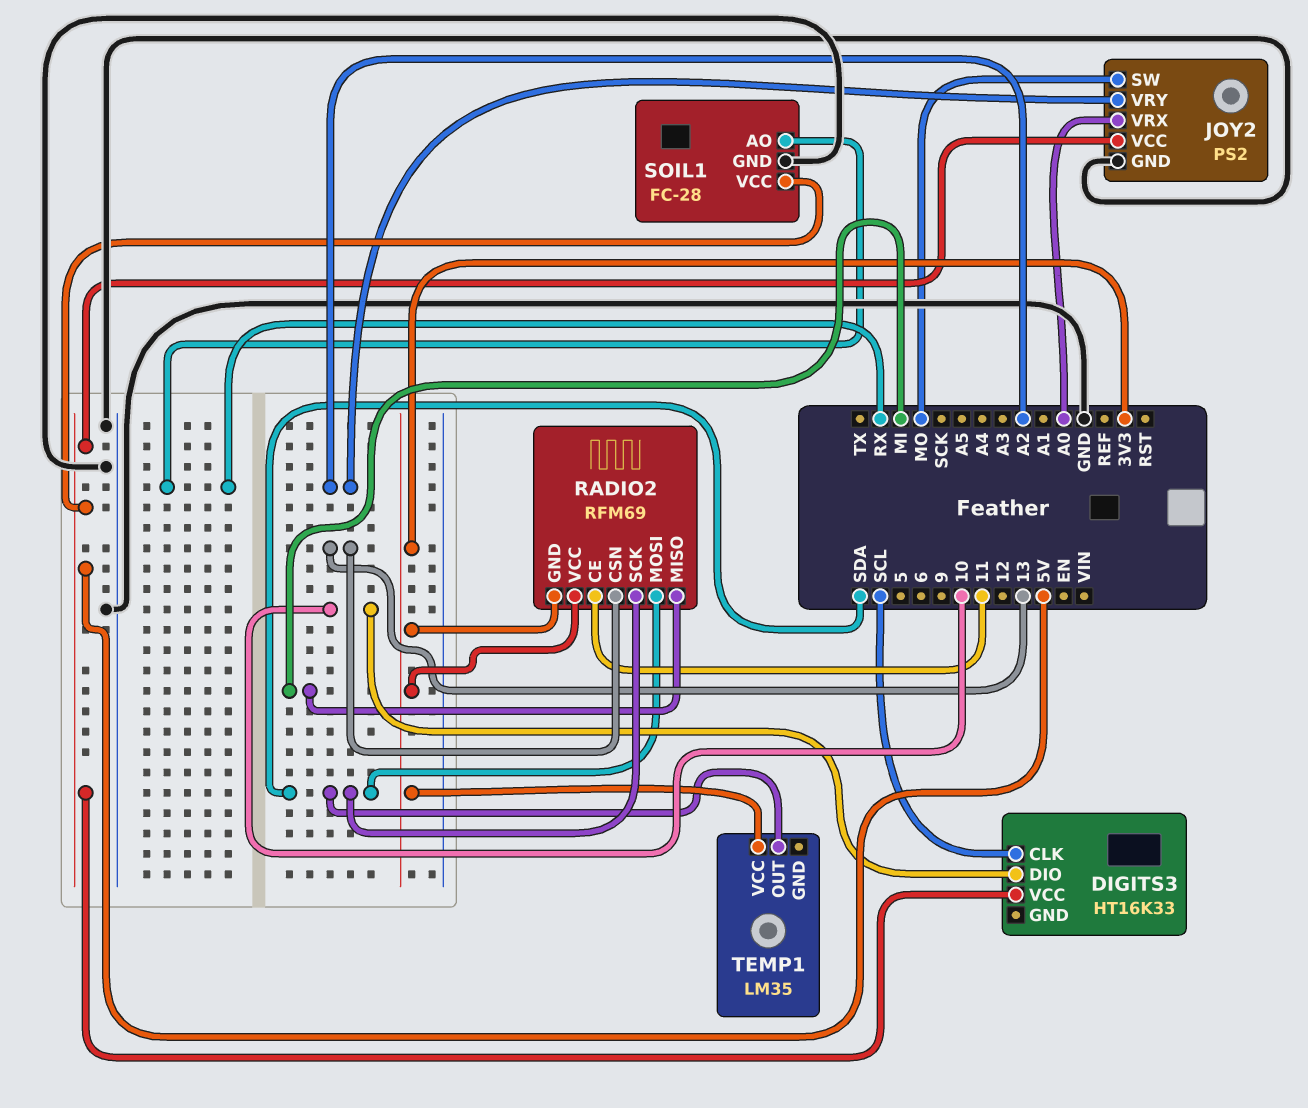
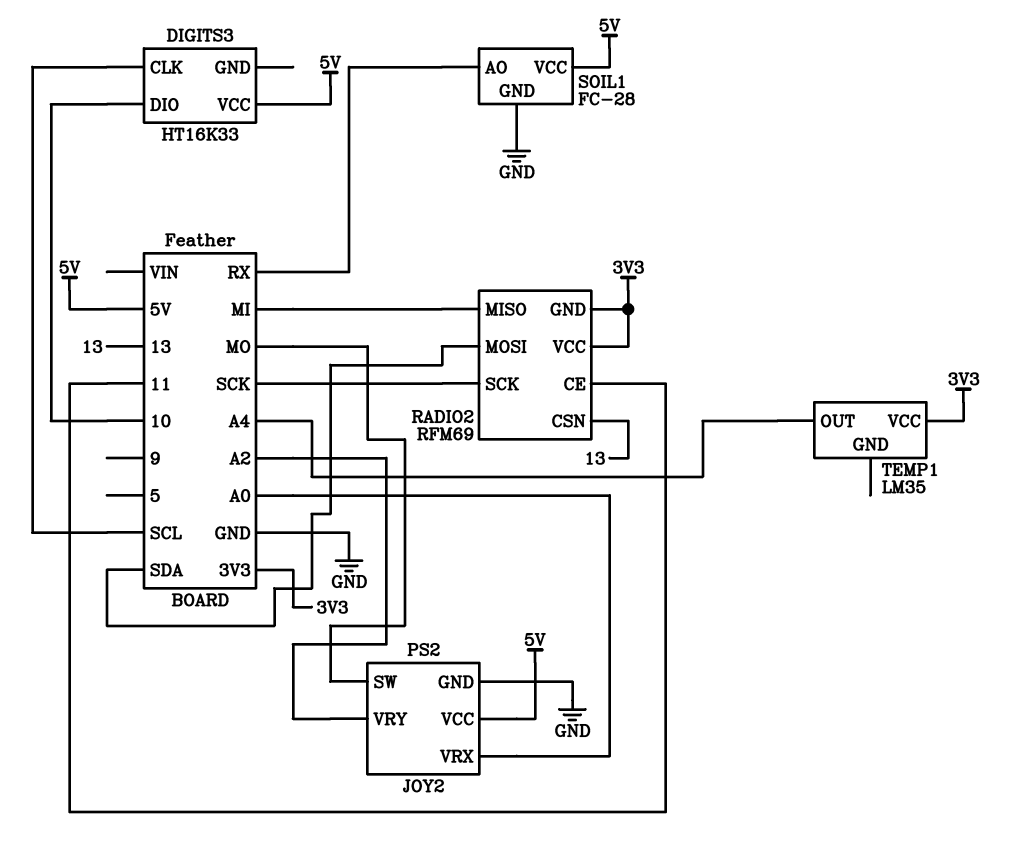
RADIO2 pin SCK: SDA -> SCK
TEMP1 pin OUT: SDA -> A4

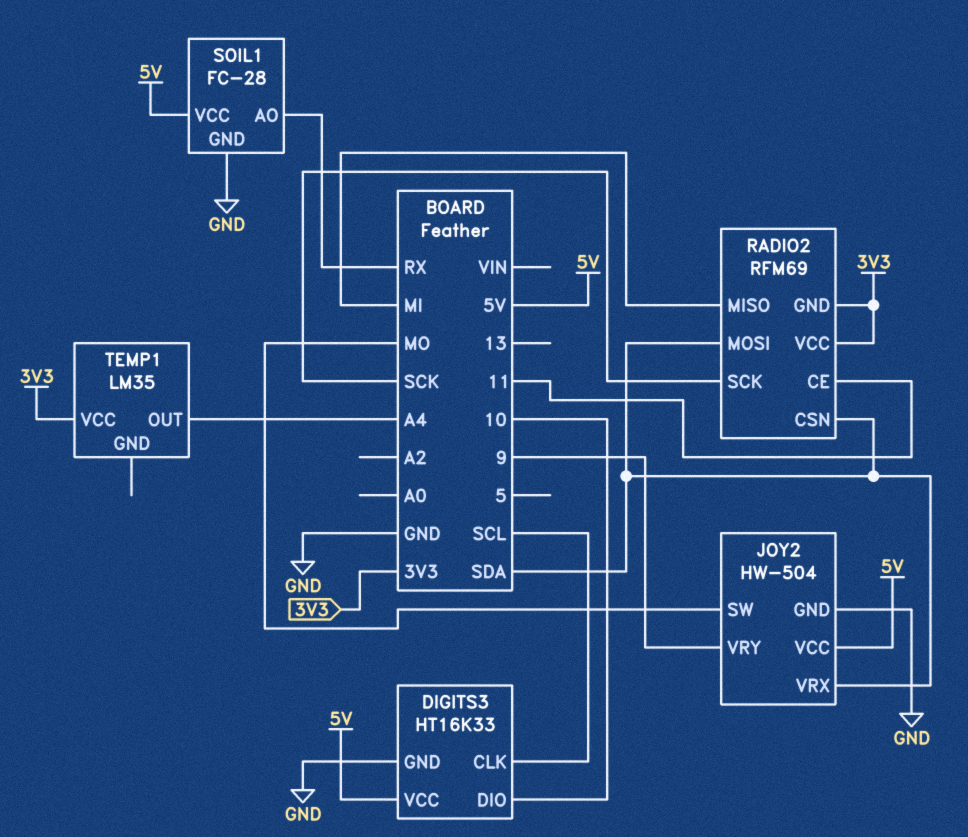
DIGITS3 pin GND: none -> GND
JOY2: PS2 -> HW-504
JOY2 pin VRX: A0 -> SDA
JOY2 pin VRY: A2 -> 9
RADIO2 pin CSN: 13 -> SDA

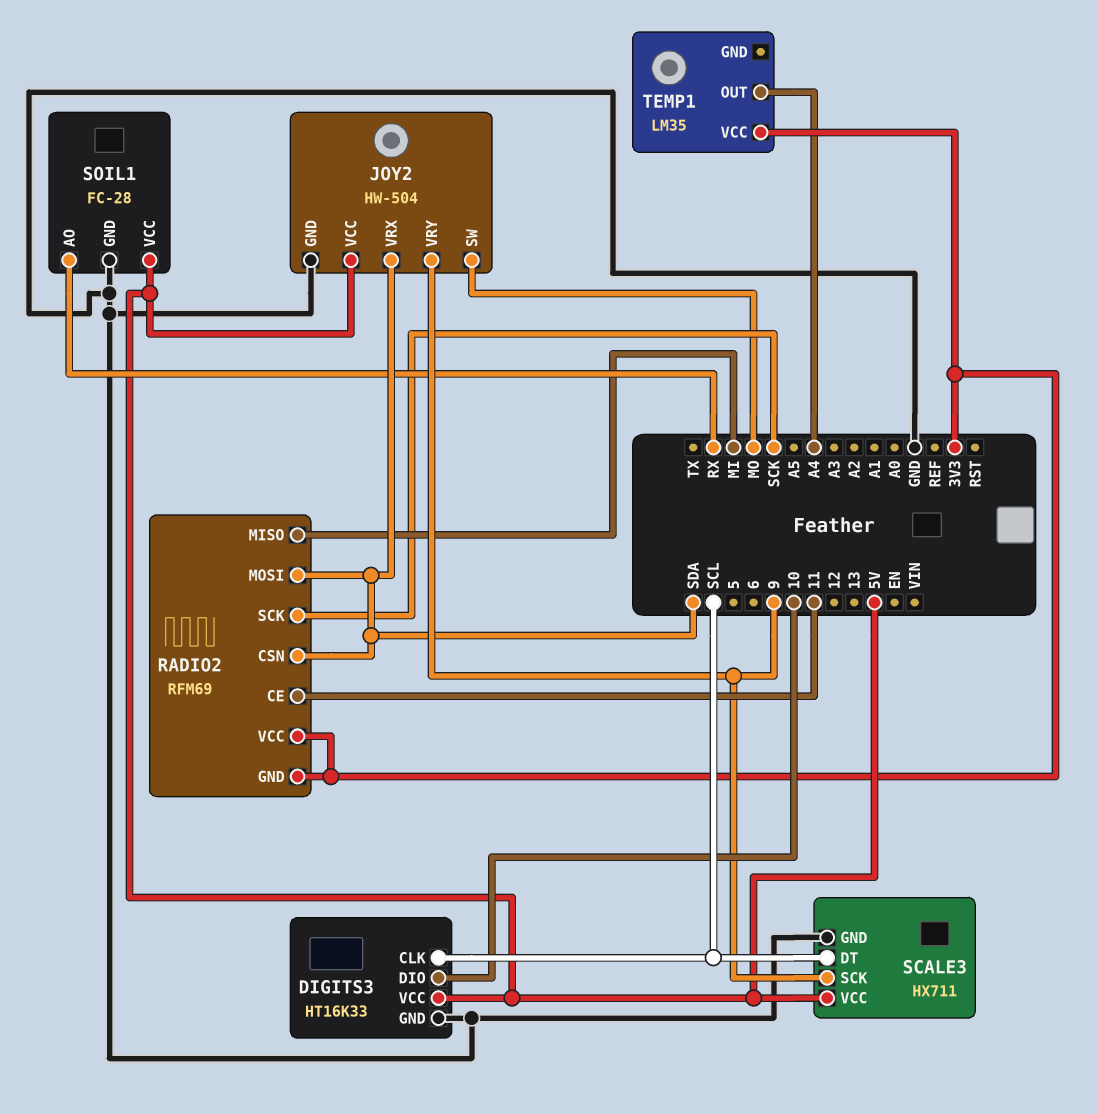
SCALE3: none -> HX711
SCALE3 pin DT: none -> SCL
SCALE3 pin GND: none -> GND
SCALE3 pin SCK: none -> 9
SCALE3 pin VCC: none -> 5V

